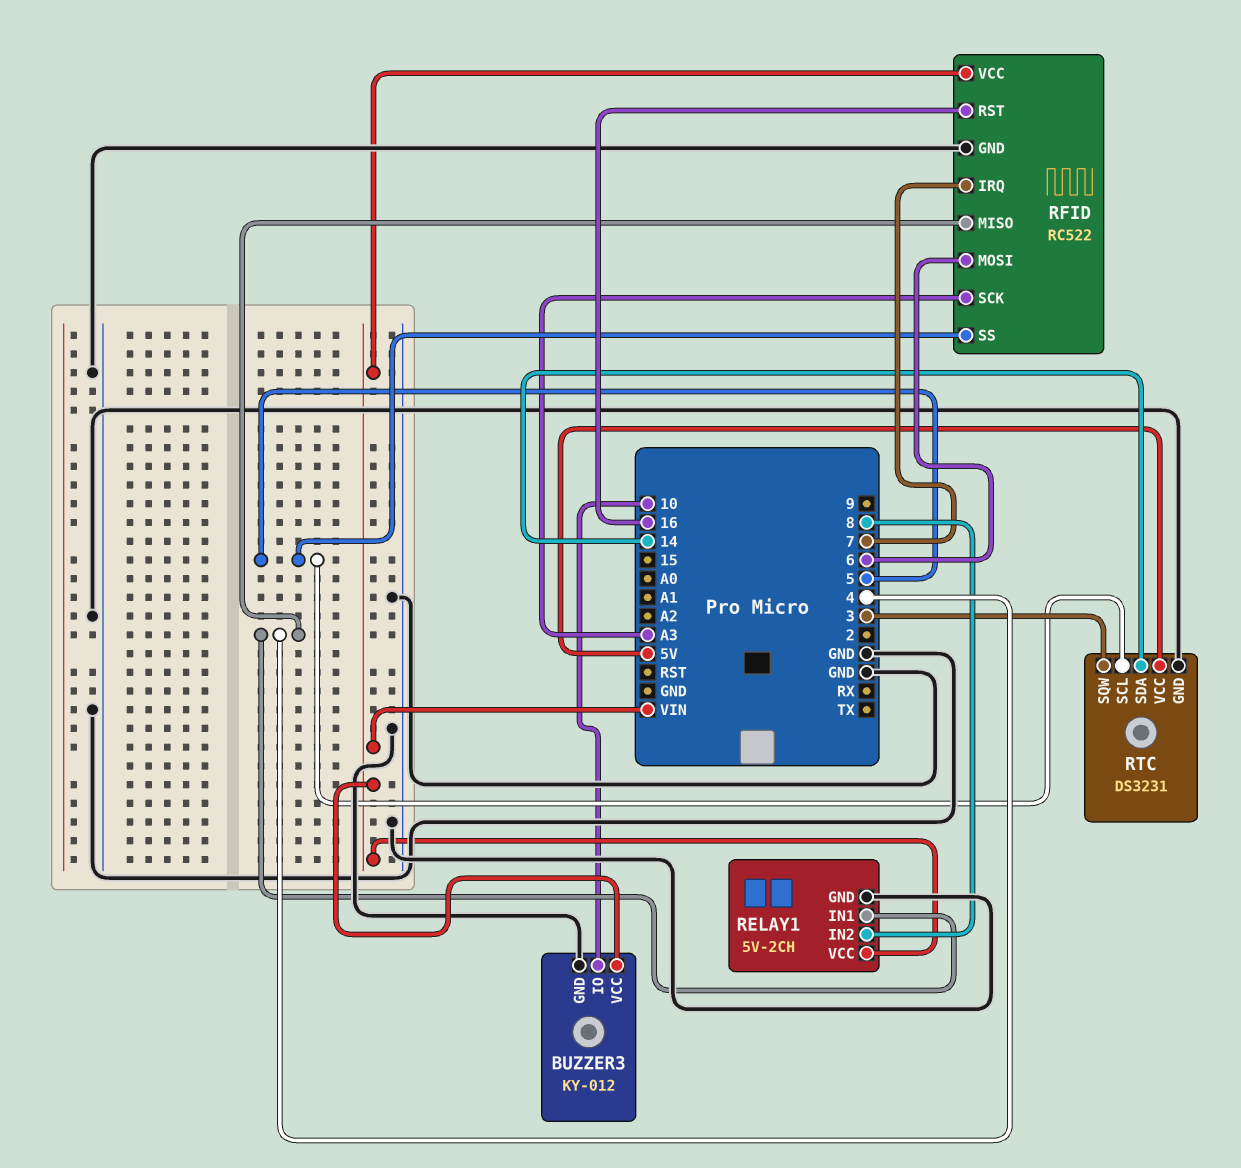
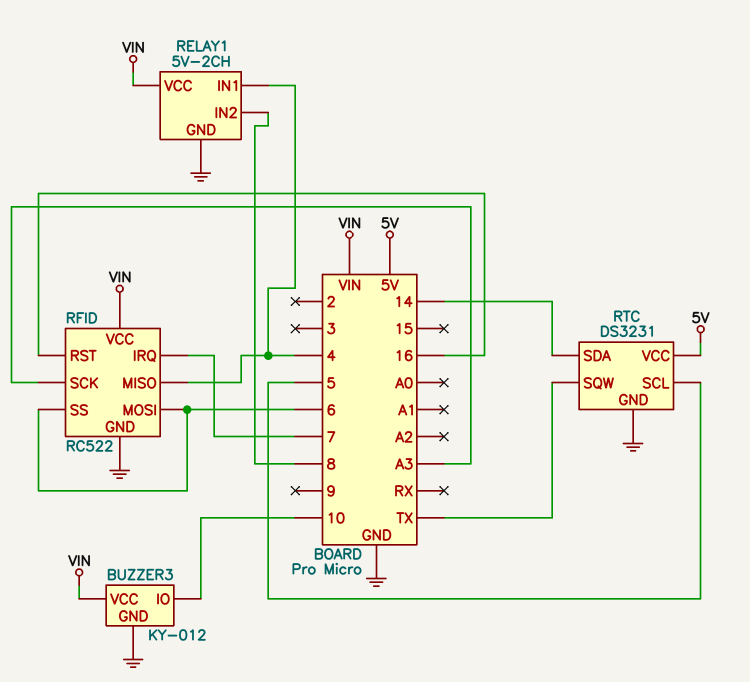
RFID pin SS: 5 -> 6
RTC pin SQW: 3 -> TX

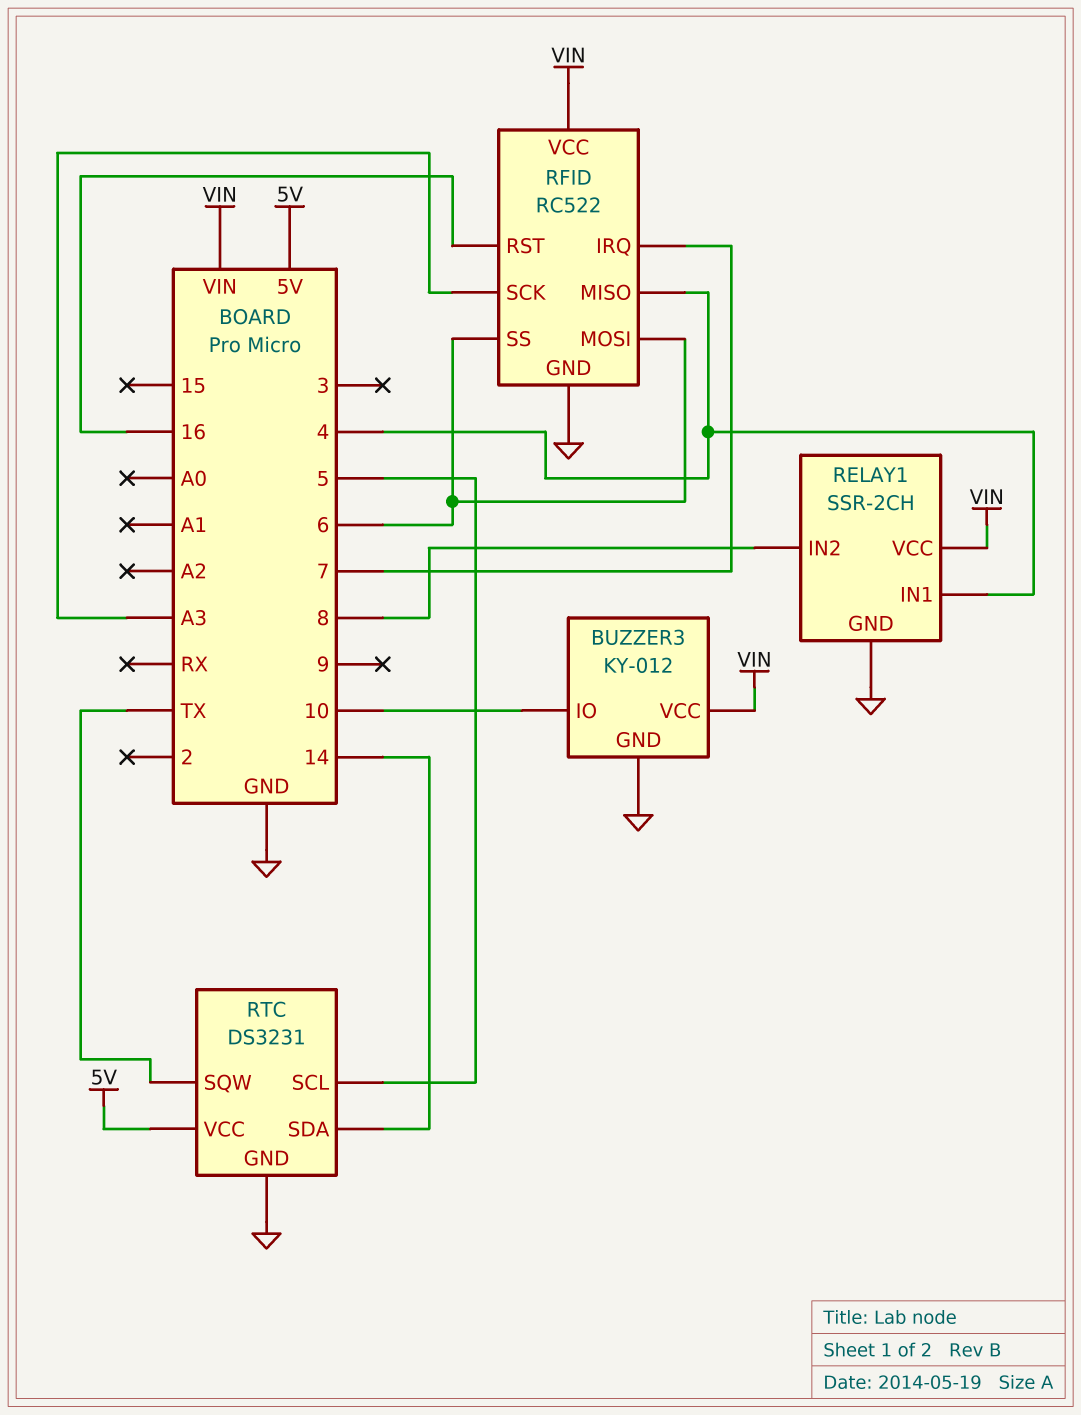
RELAY1: 5V-2CH -> SSR-2CH

